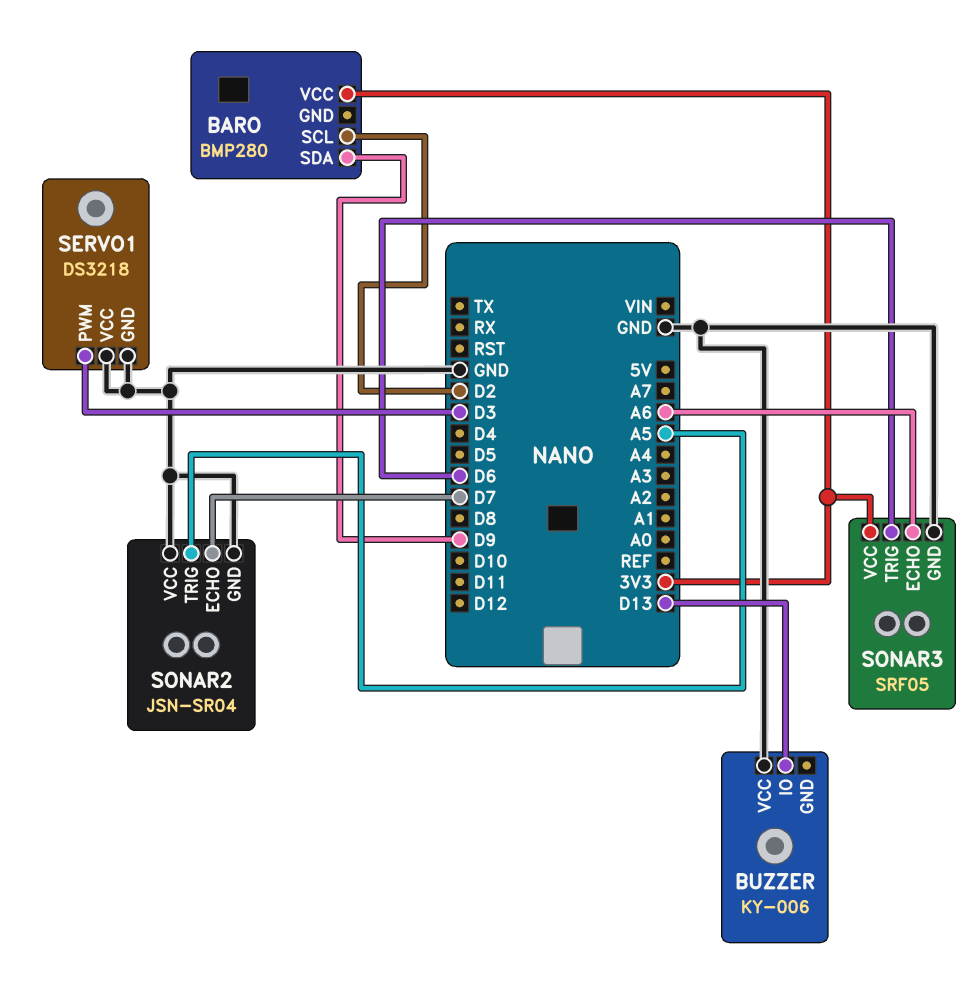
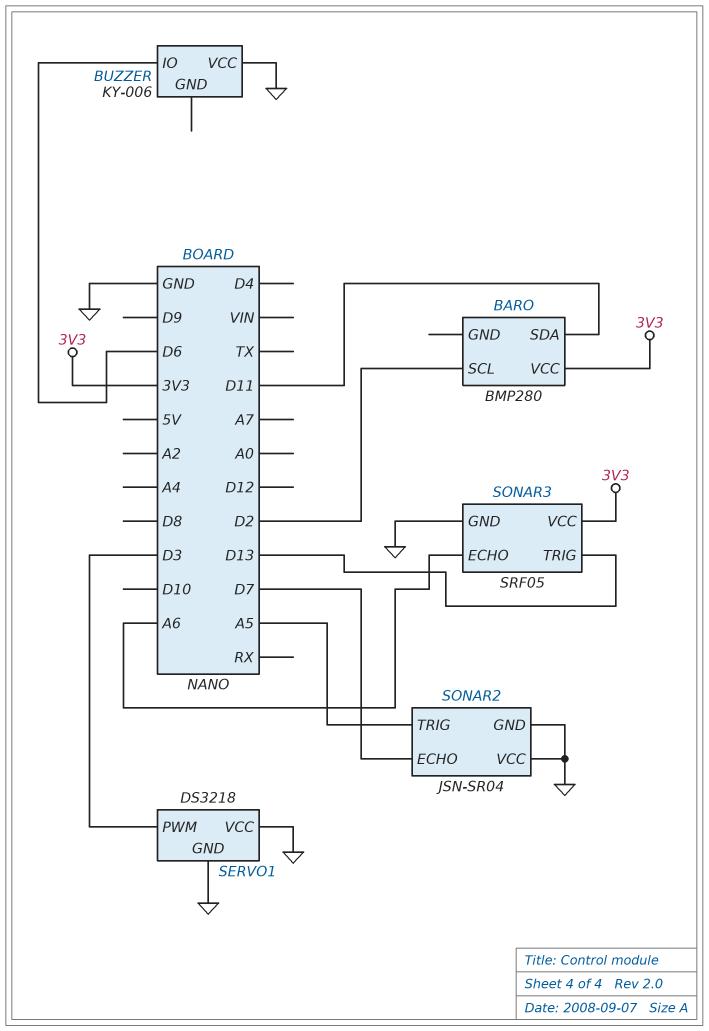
BARO pin SDA: D9 -> D11
BUZZER pin IO: D13 -> D6
SONAR3 pin TRIG: D6 -> D13

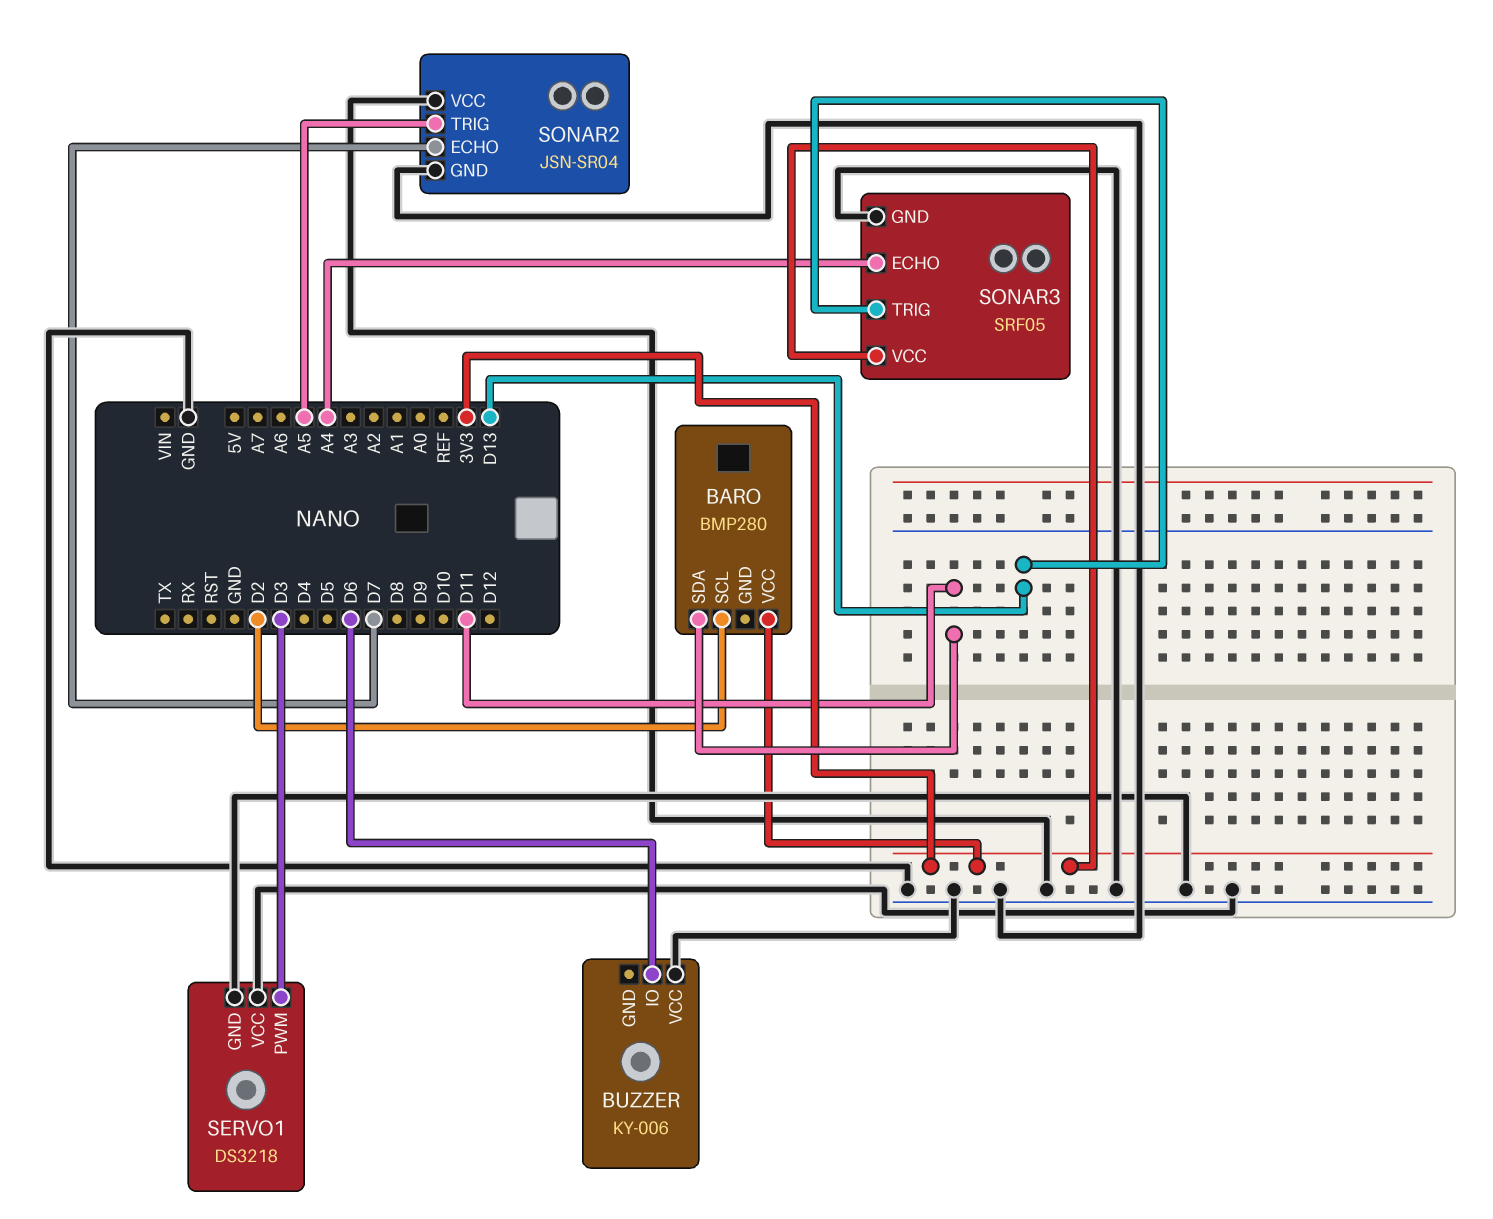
SONAR3 pin ECHO: A6 -> A4

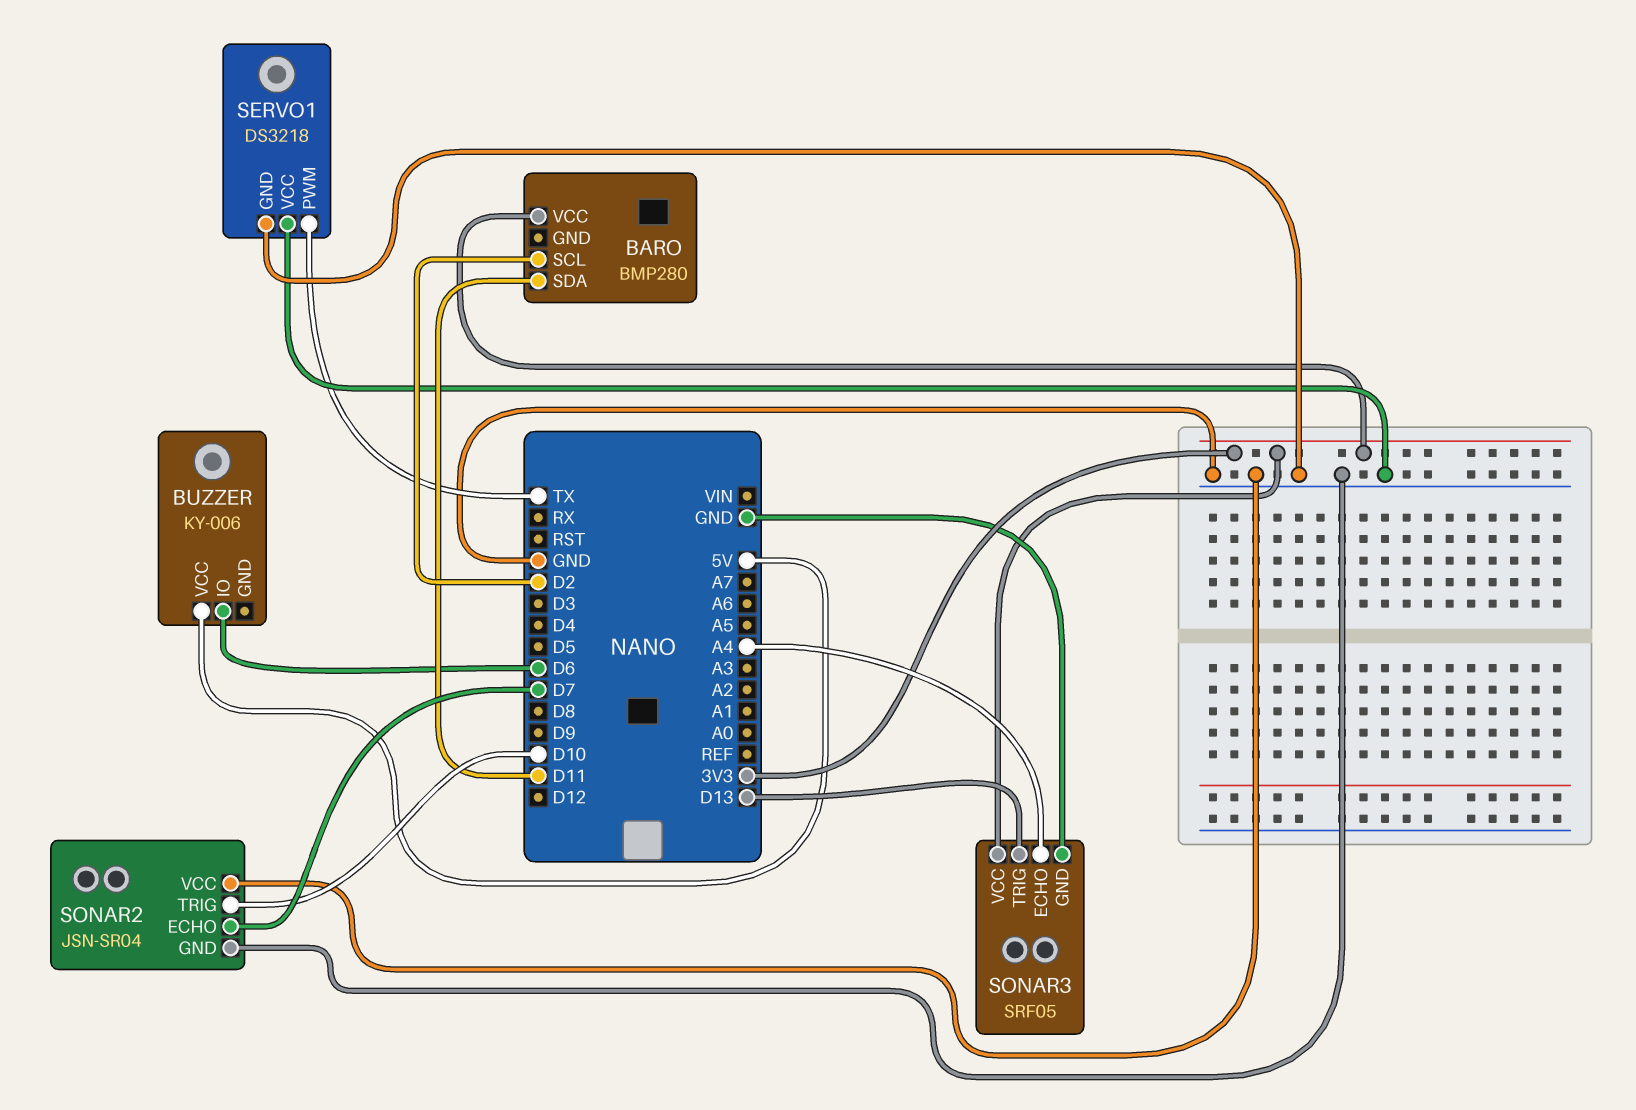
BUZZER pin VCC: GND -> 5V
SERVO1 pin PWM: D3 -> TX
SONAR2 pin TRIG: A5 -> D10

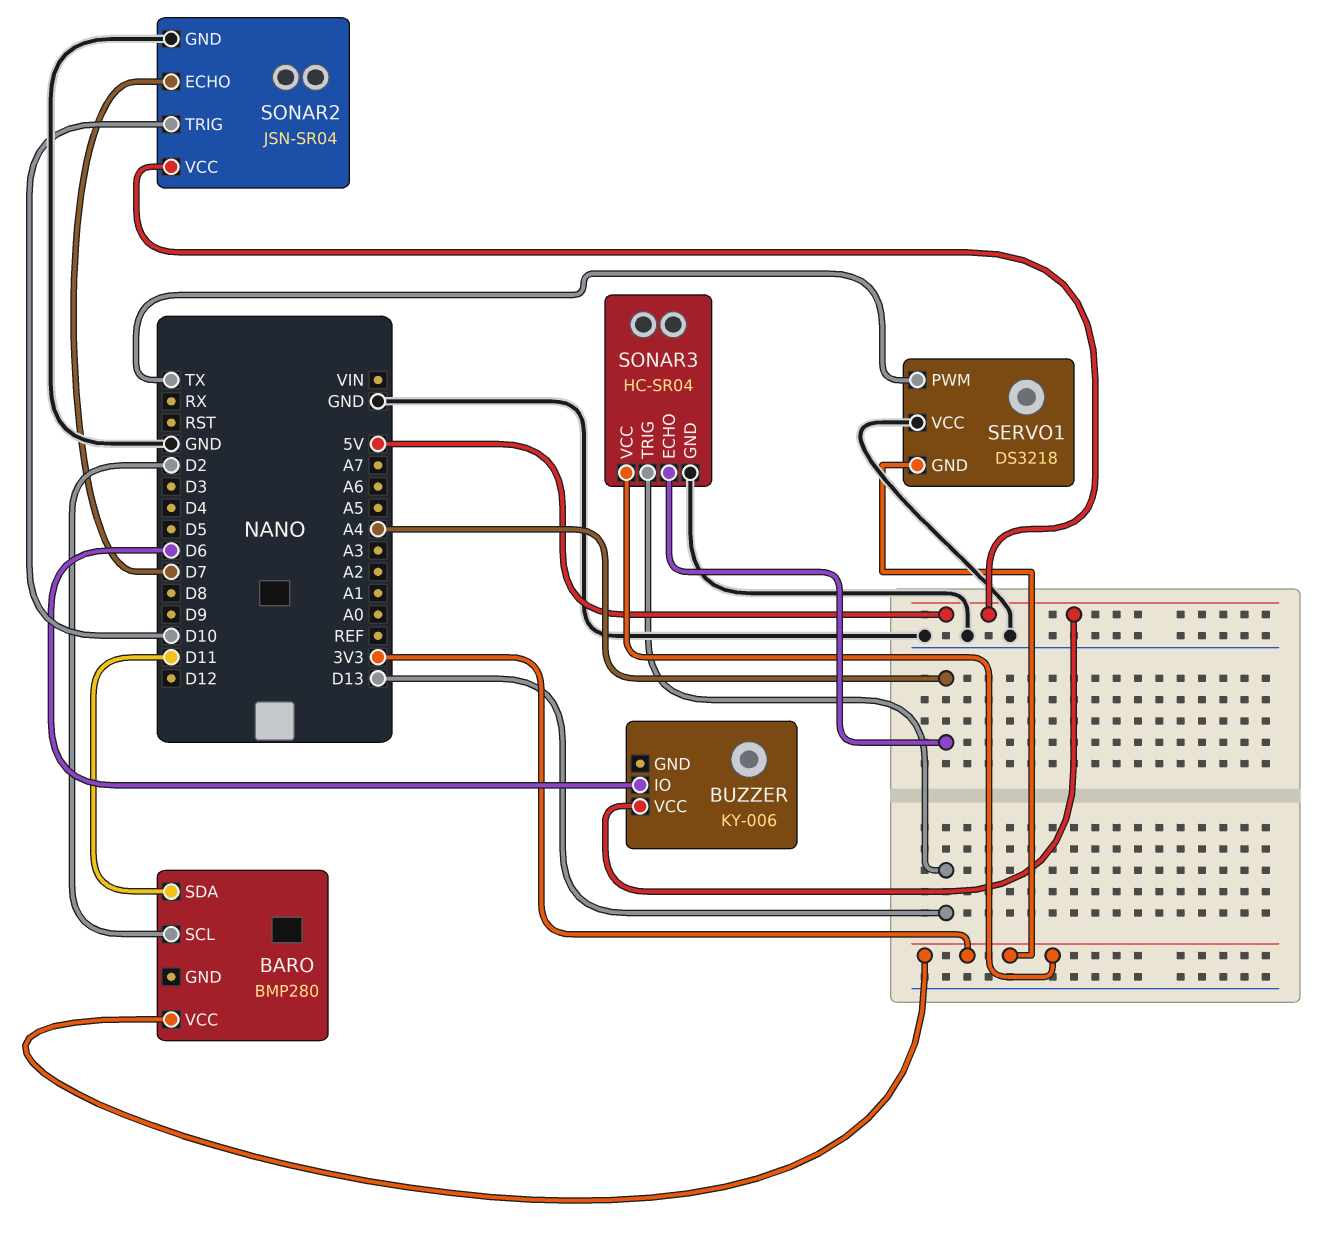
SERVO1 pin GND: GND -> 3V3
SONAR2 pin VCC: GND -> 5V
SONAR3: SRF05 -> HC-SR04

